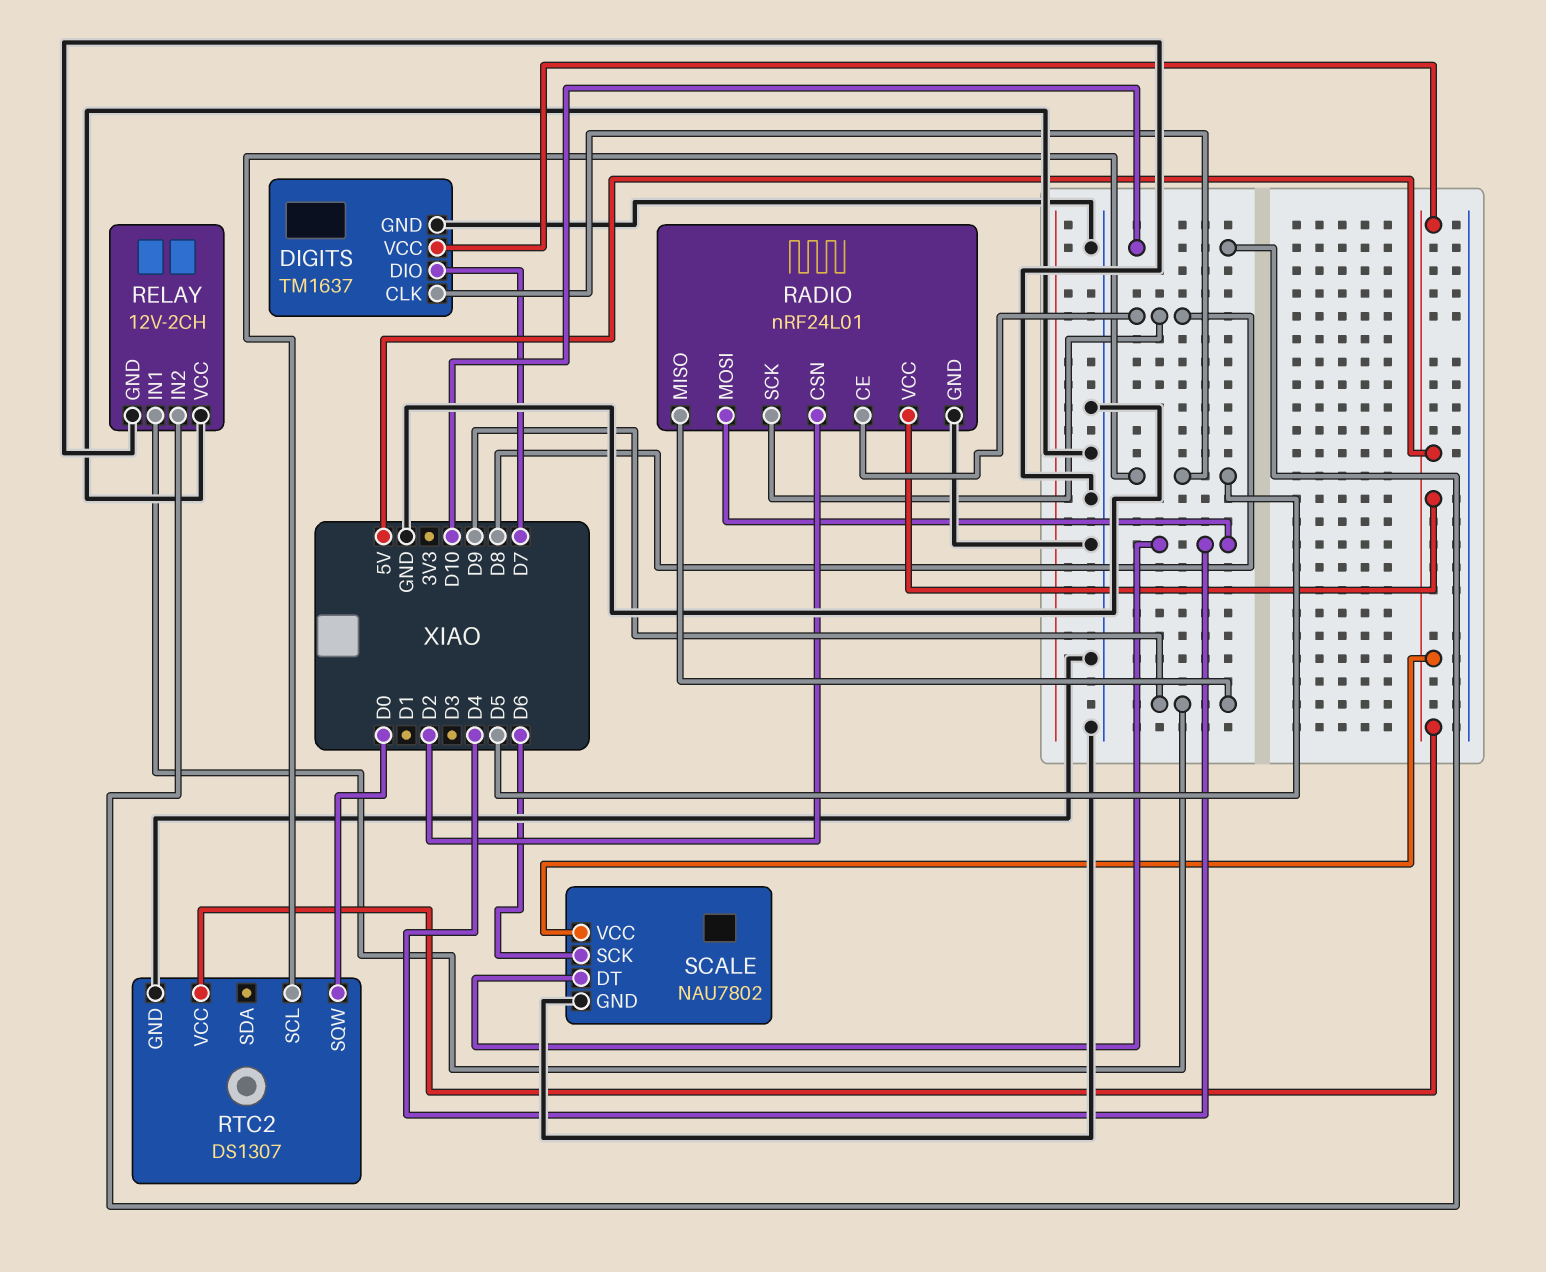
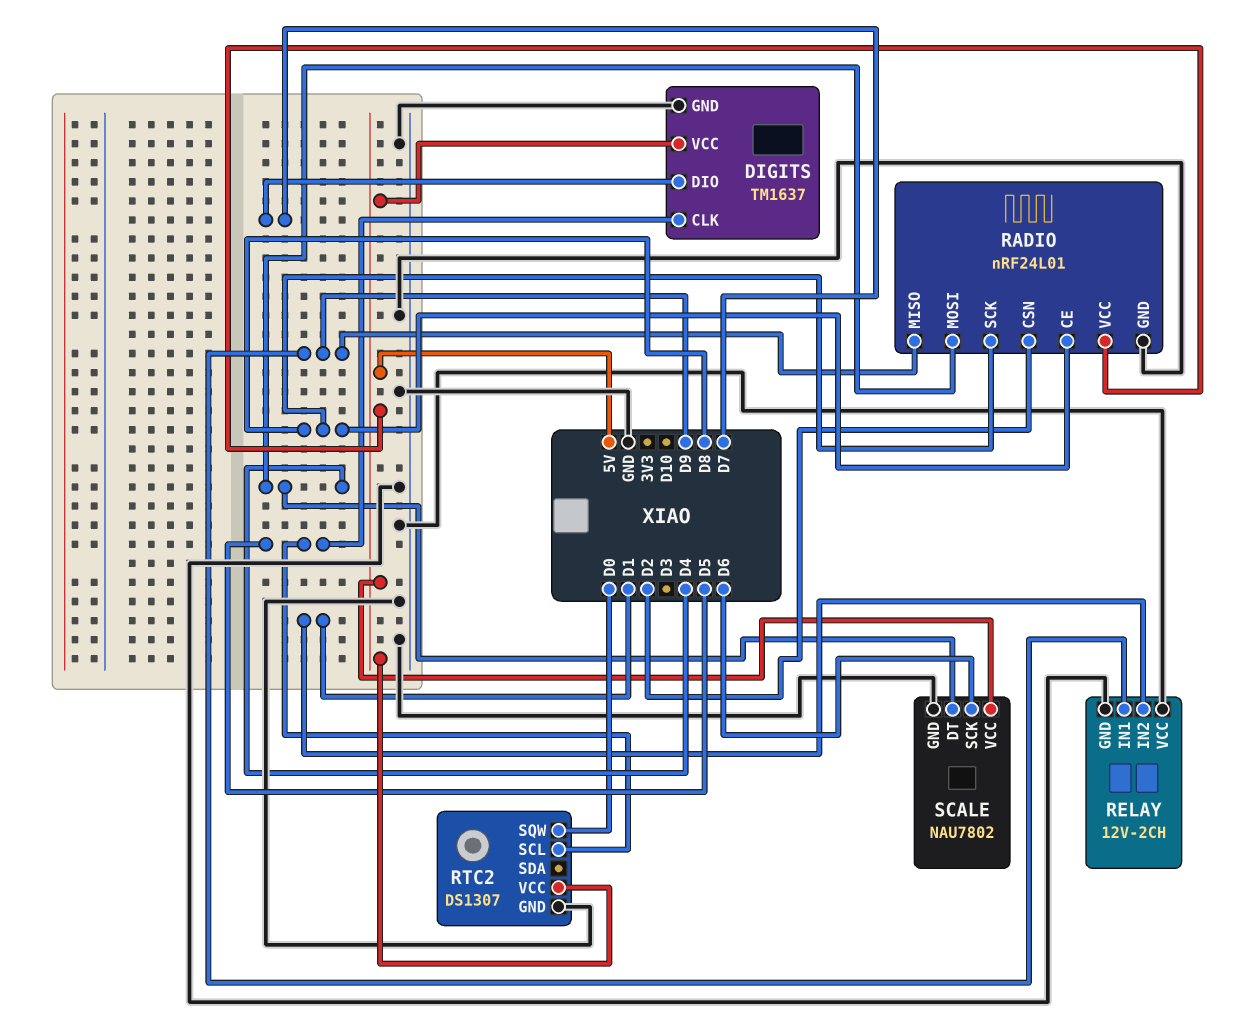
RELAY pin IN2: D10 -> D1

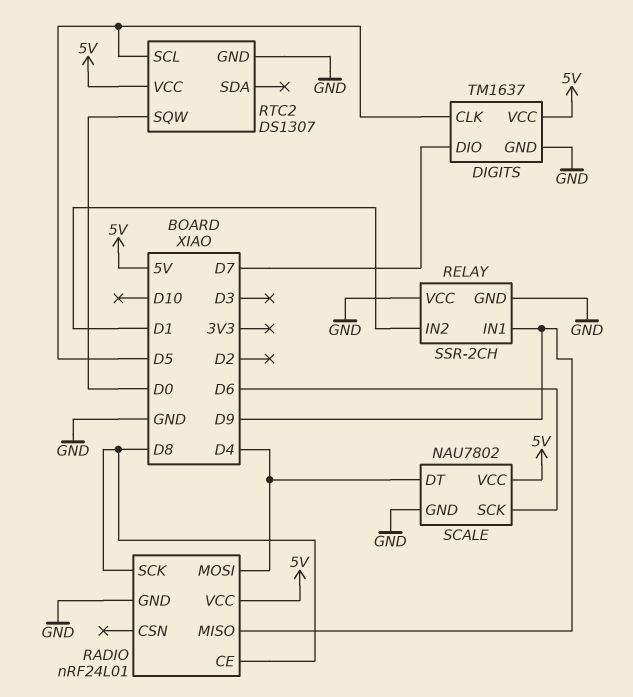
RADIO pin CSN: D2 -> none
RELAY: 12V-2CH -> SSR-2CH

